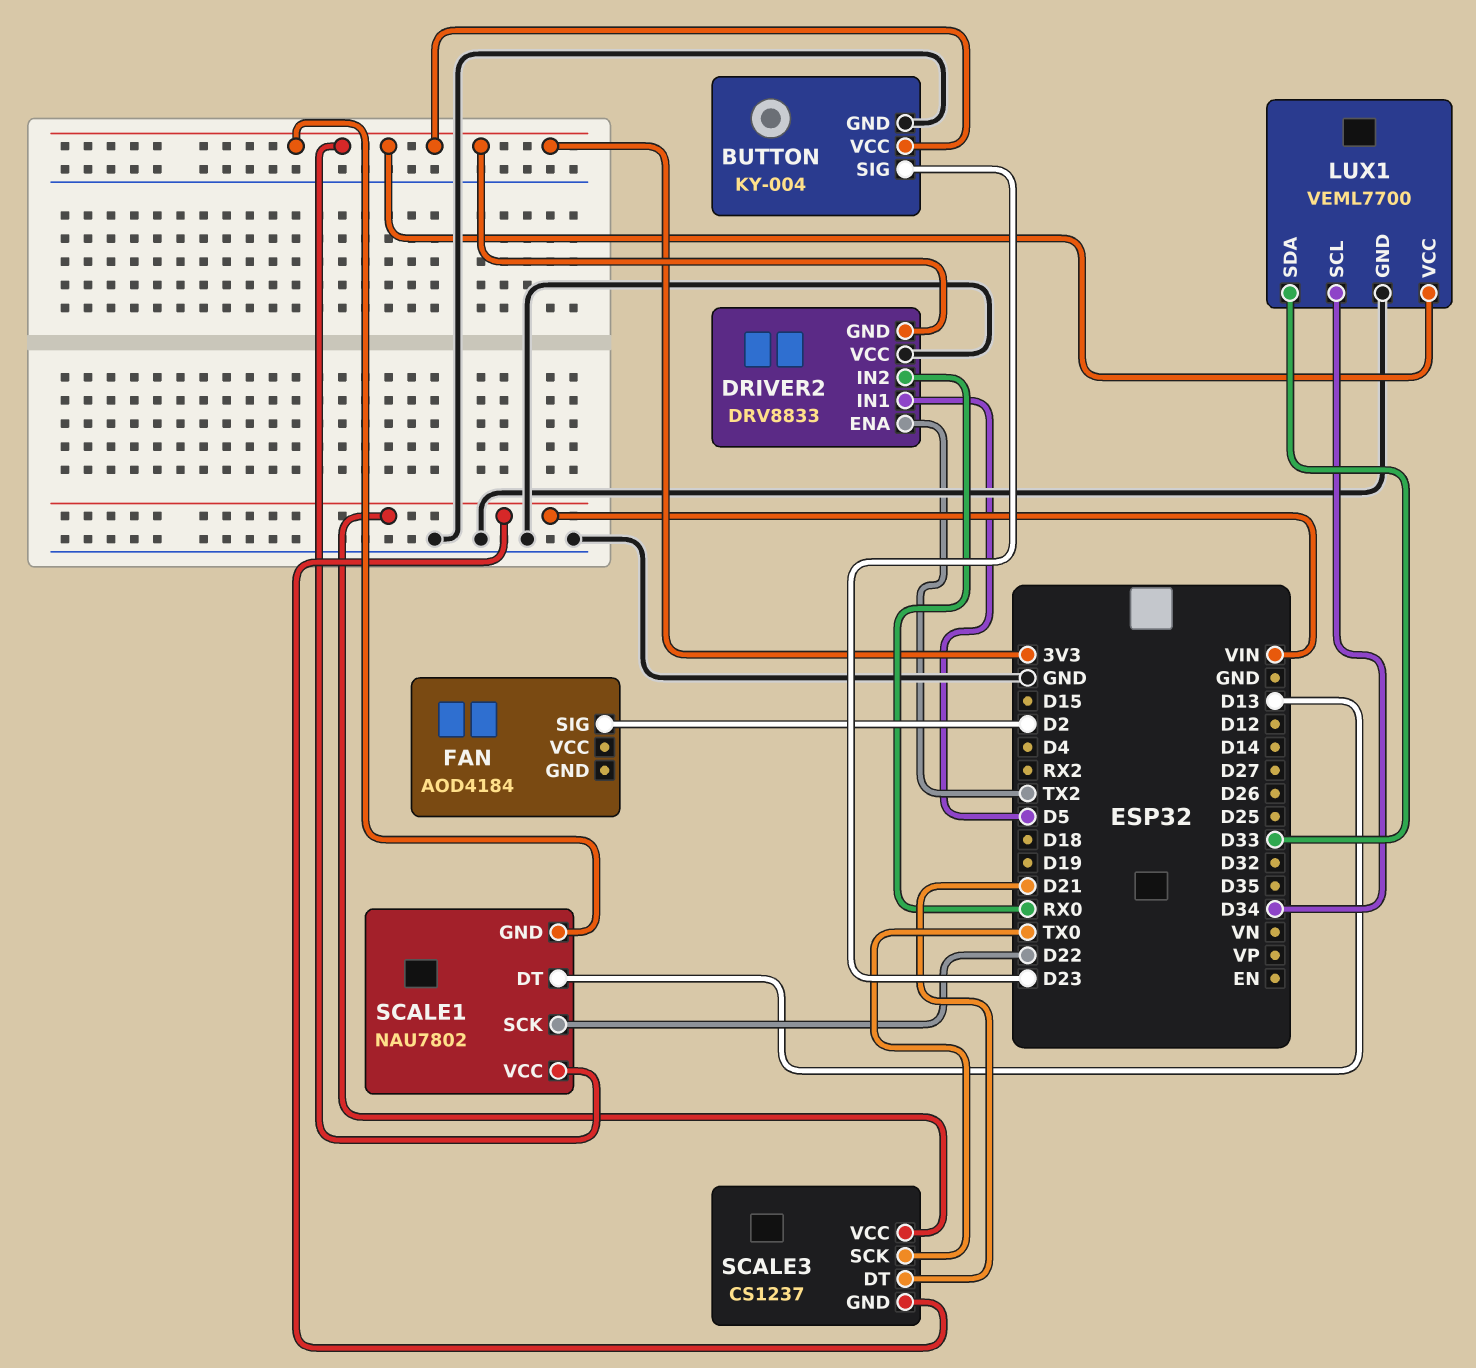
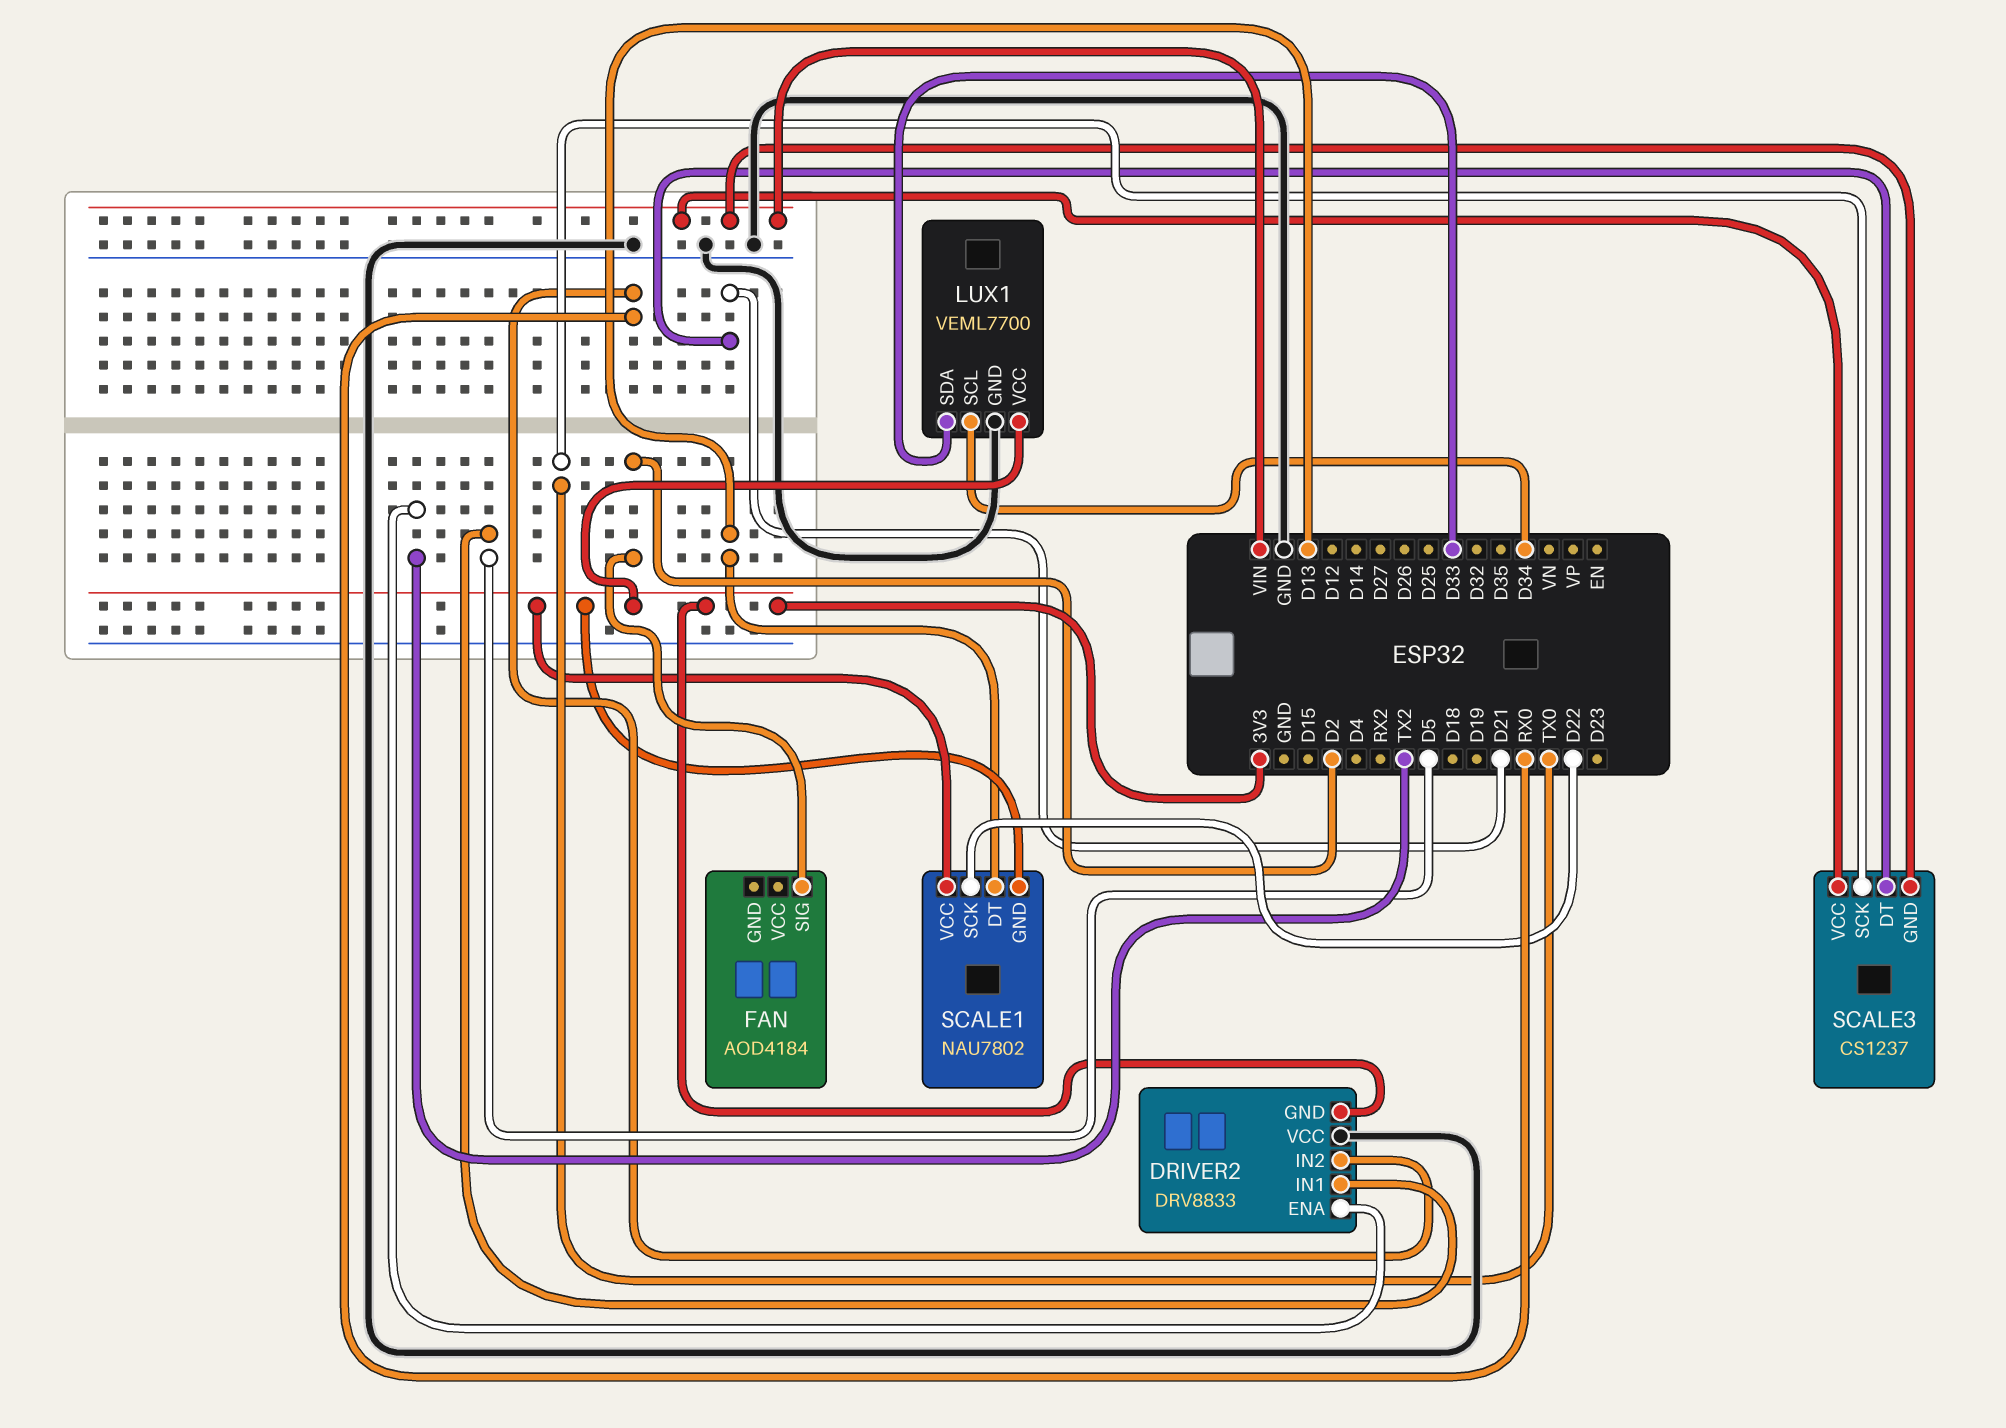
BUTTON: KY-004 -> none
BUTTON pin GND: GND -> none
BUTTON pin SIG: D23 -> none
BUTTON pin VCC: 3V3 -> none

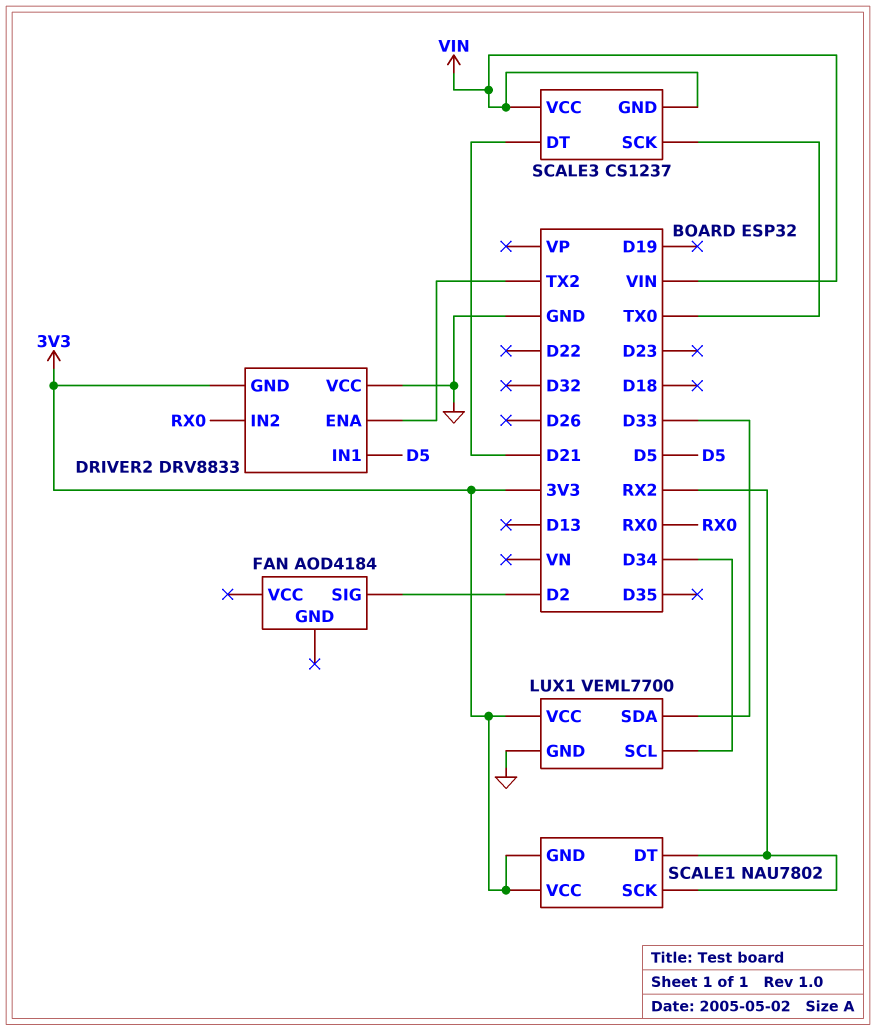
SCALE1 pin DT: D13 -> RX2
SCALE1 pin SCK: D22 -> RX2

